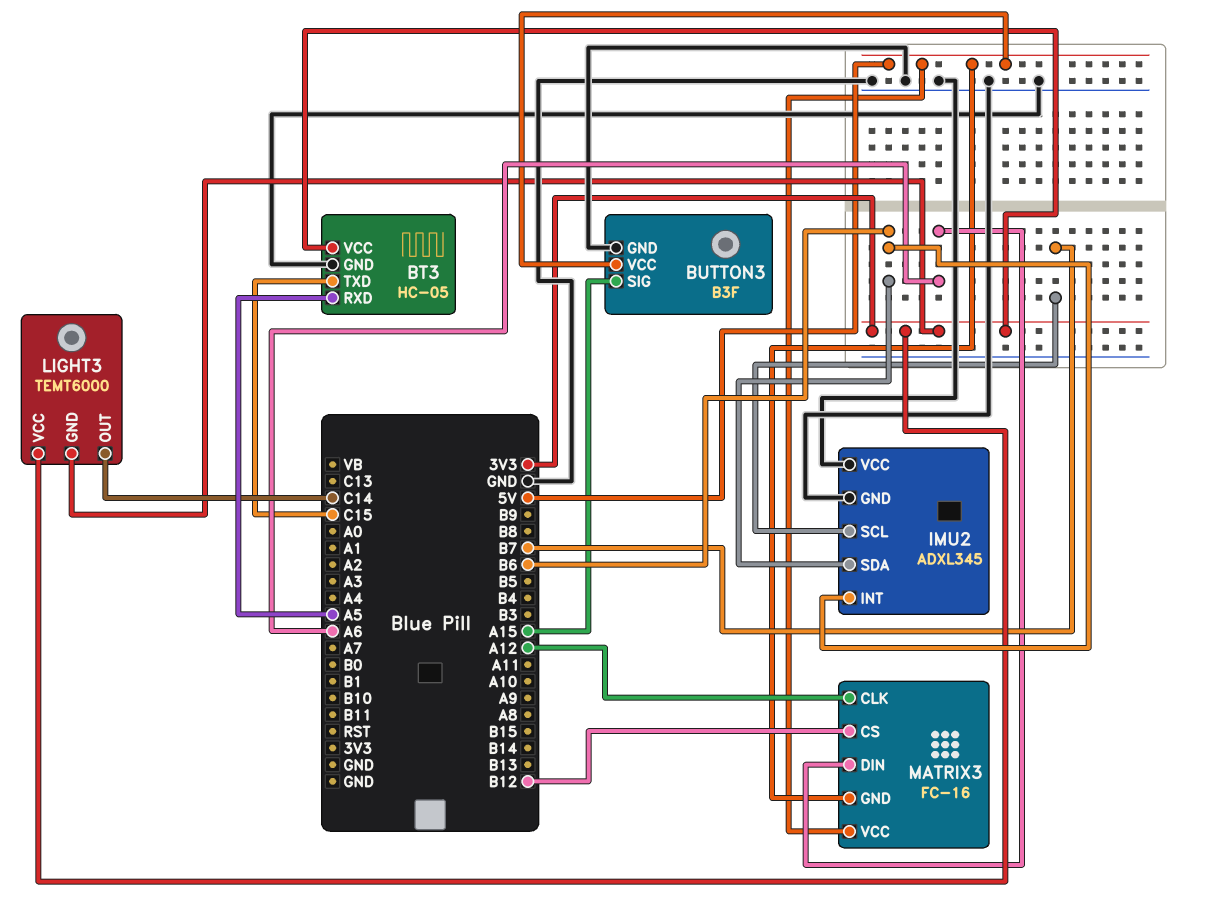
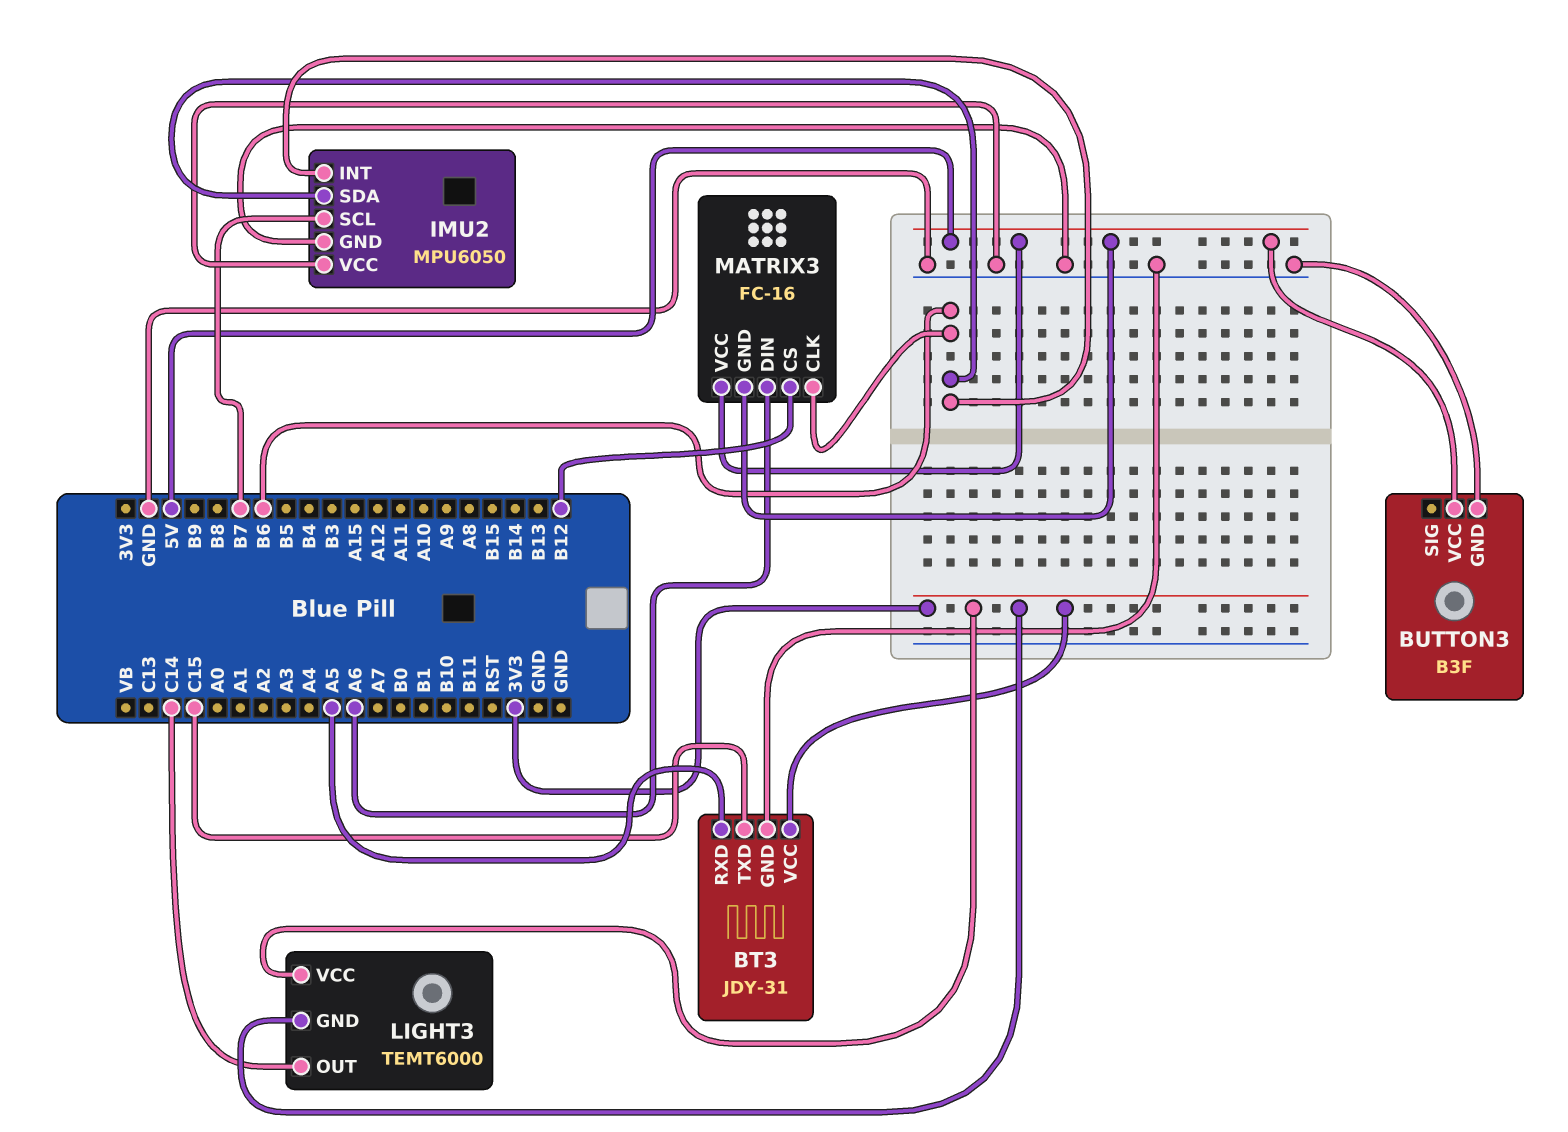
BT3: HC-05 -> JDY-31
BUTTON3 pin SIG: A15 -> none
IMU2: ADXL345 -> MPU6050
MATRIX3 pin CLK: A12 -> B6

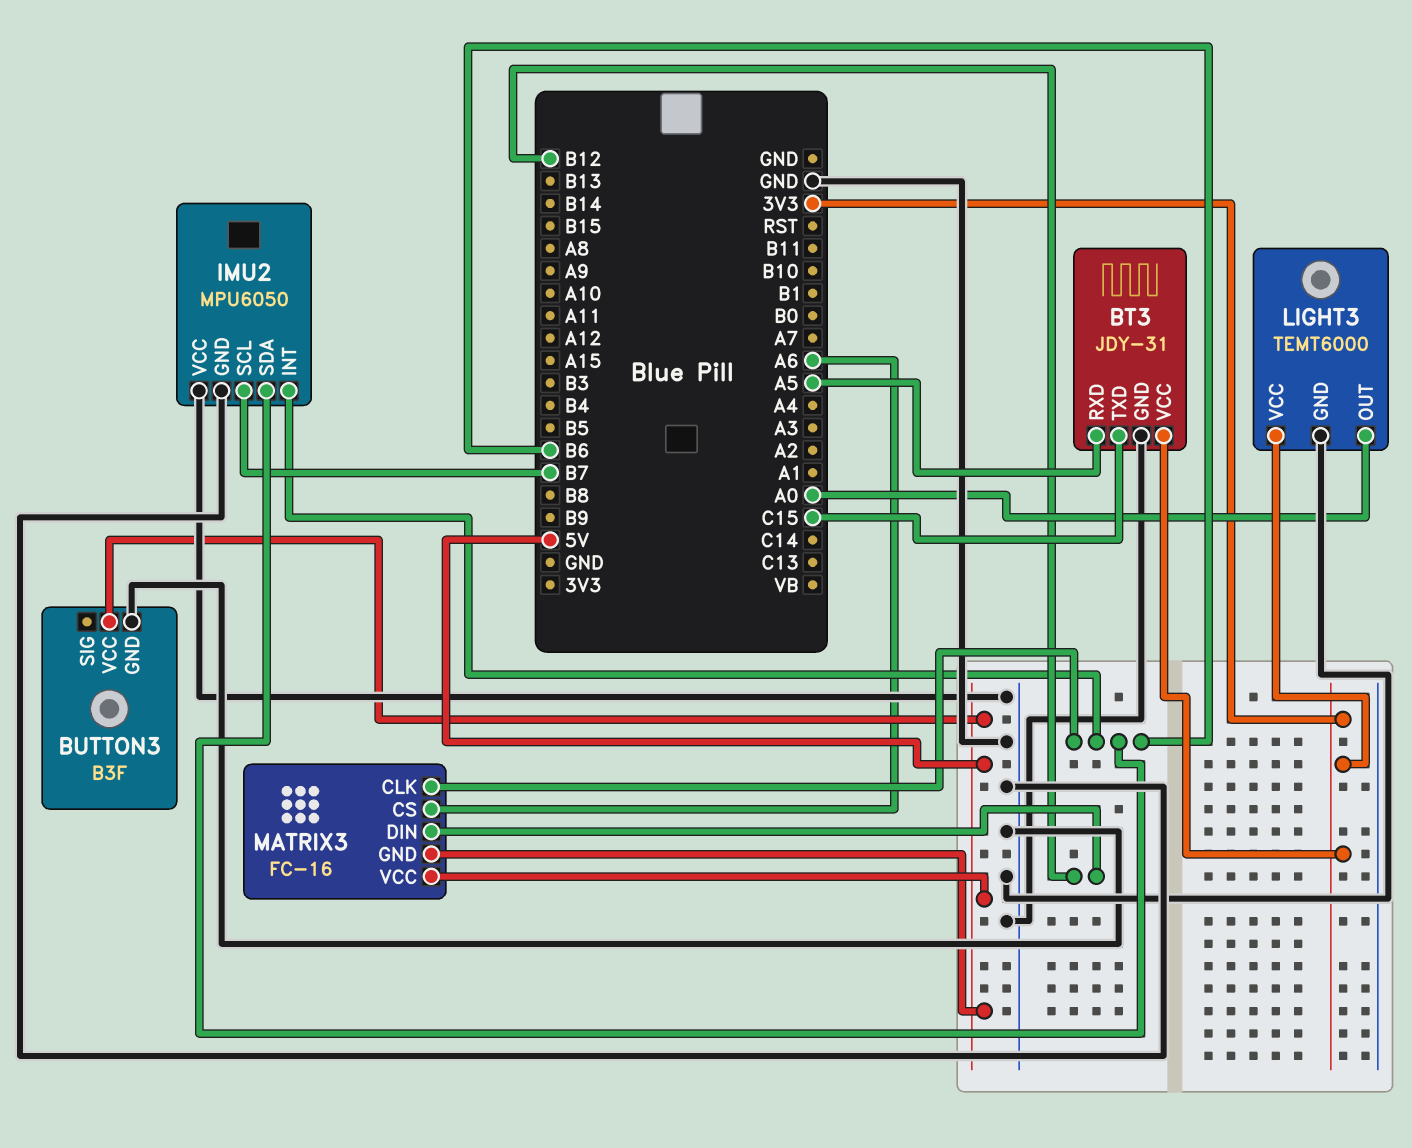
LIGHT3 pin GND: 3V3 -> GND
LIGHT3 pin OUT: C14 -> A0
MATRIX3 pin CS: B12 -> A6
MATRIX3 pin DIN: A6 -> B12

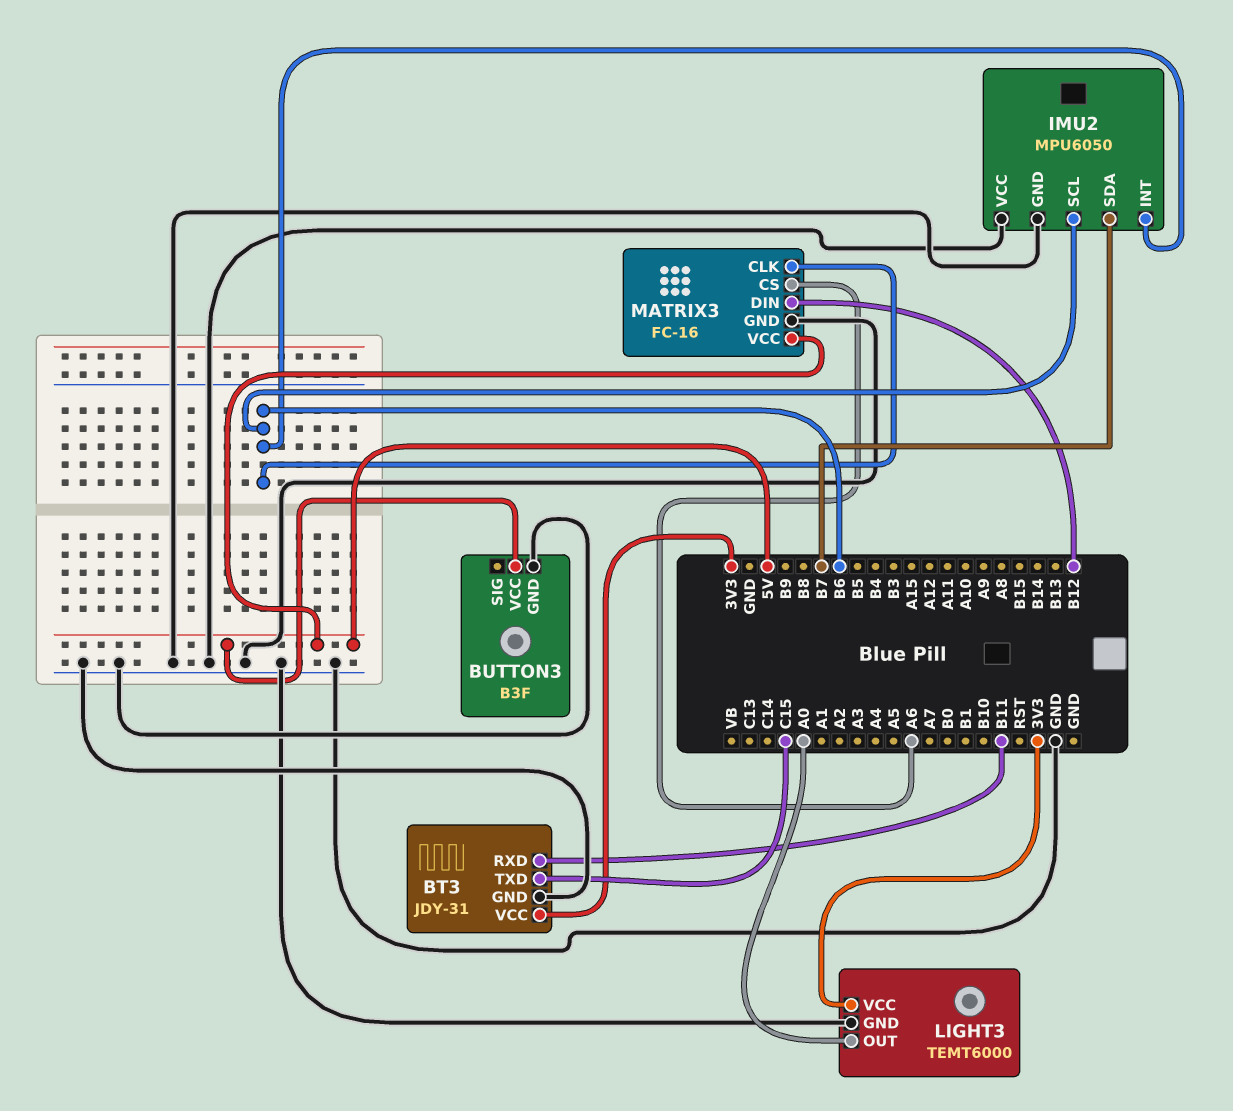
BT3 pin RXD: A5 -> B11
IMU2 pin SCL: B7 -> B6
IMU2 pin SDA: B6 -> B7
MATRIX3 pin GND: 5V -> GND

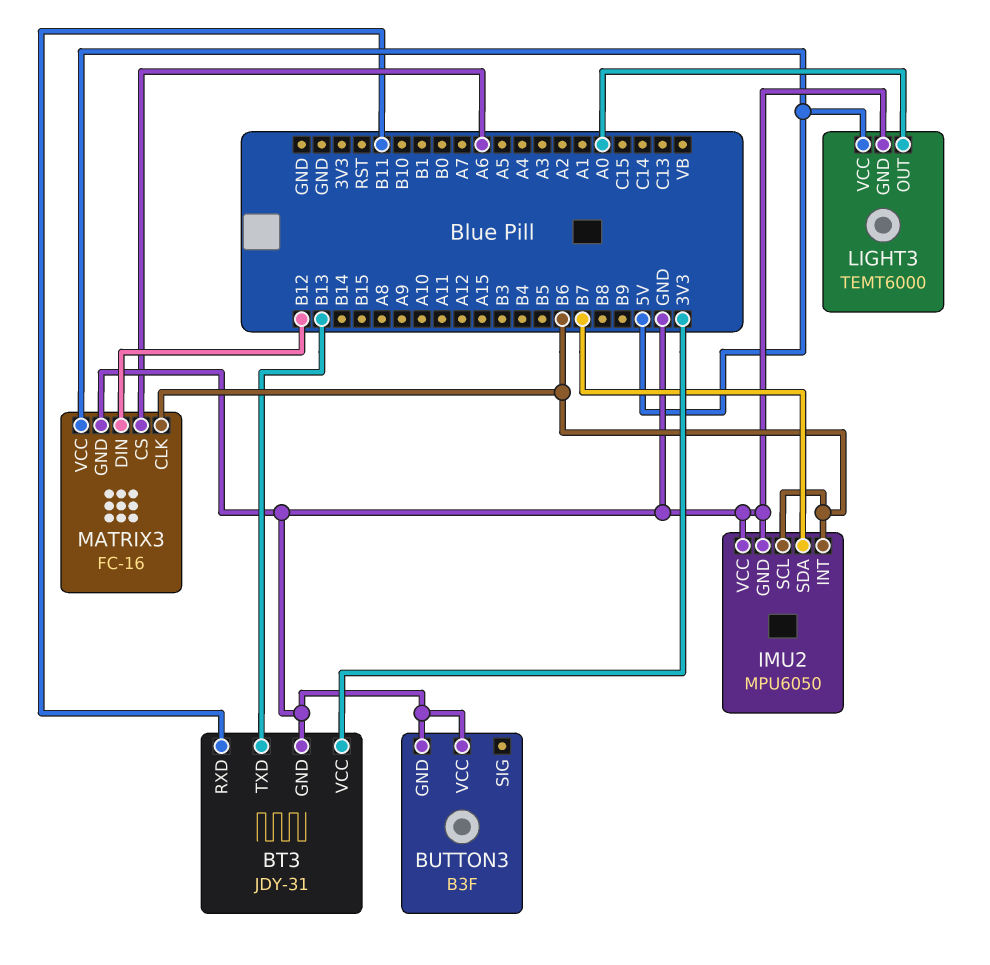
BT3 pin TXD: C15 -> B13
BUTTON3 pin VCC: 5V -> GND
LIGHT3 pin VCC: 3V3 -> 5V

